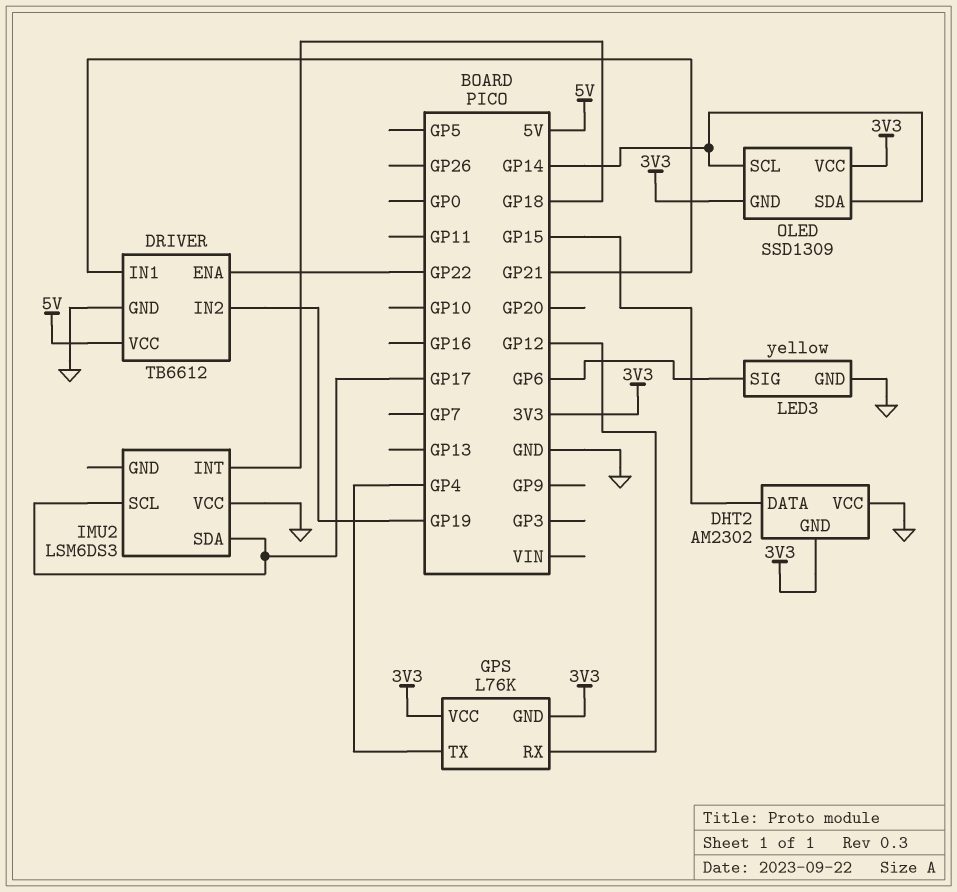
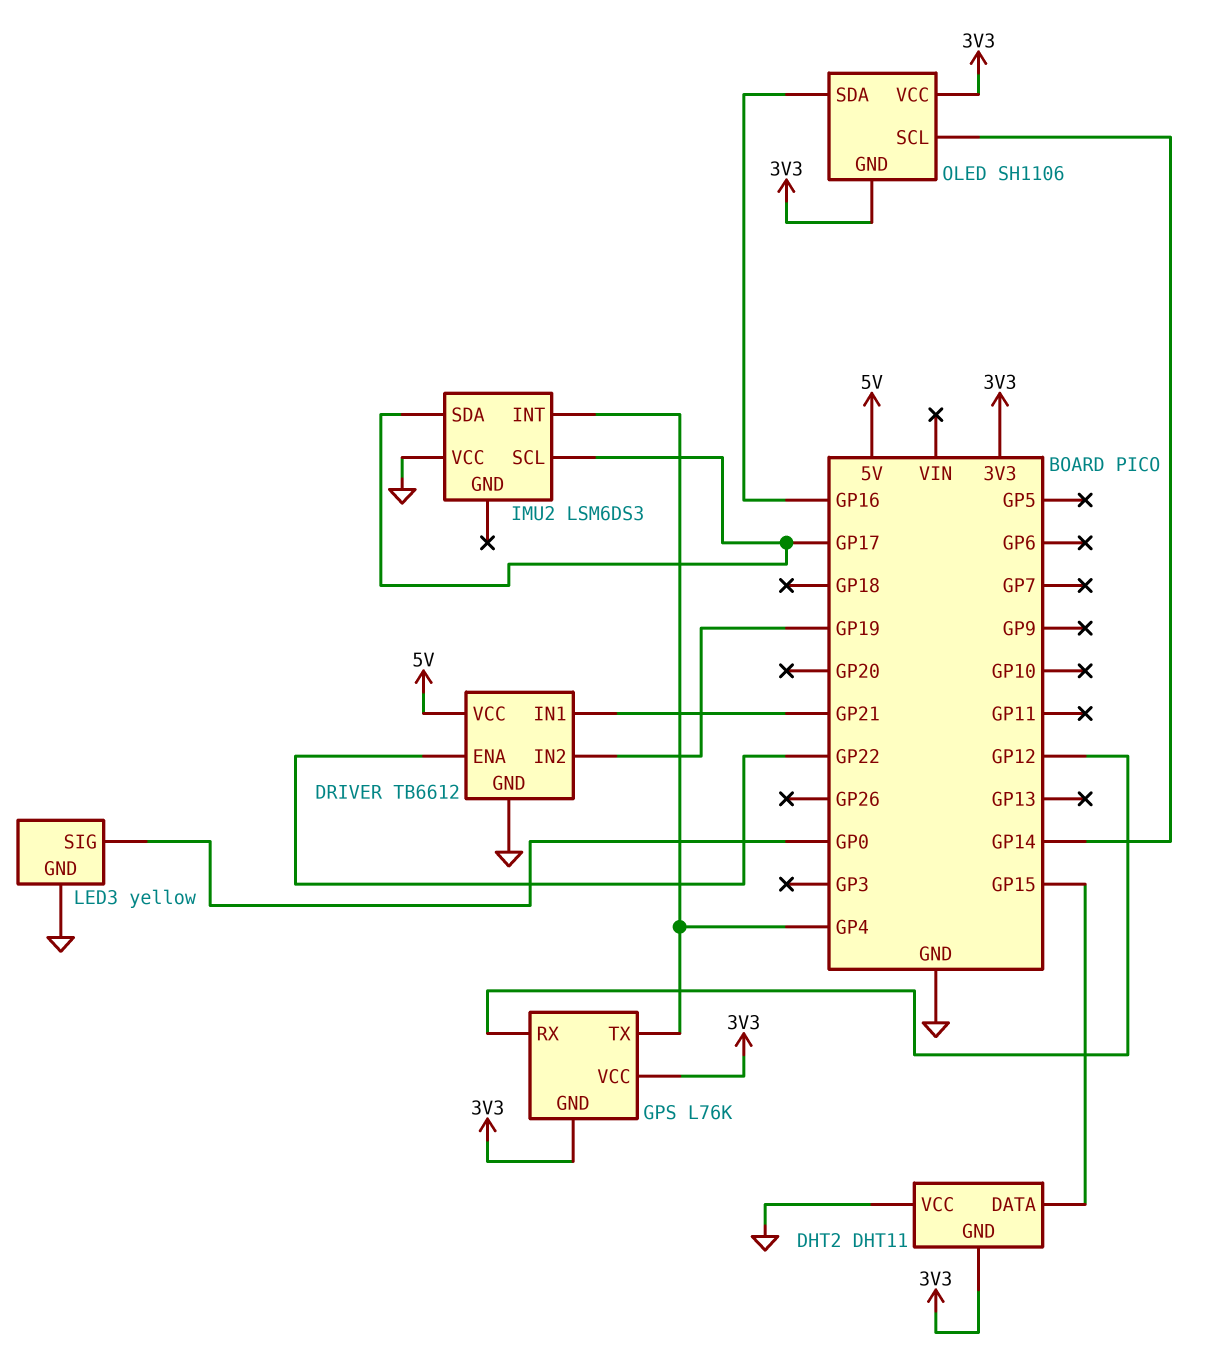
DHT2: AM2302 -> DHT11
IMU2 pin INT: GP18 -> GP4
LED3 pin SIG: GP6 -> GP0
OLED: SSD1309 -> SH1106
OLED pin SDA: GP14 -> GP16

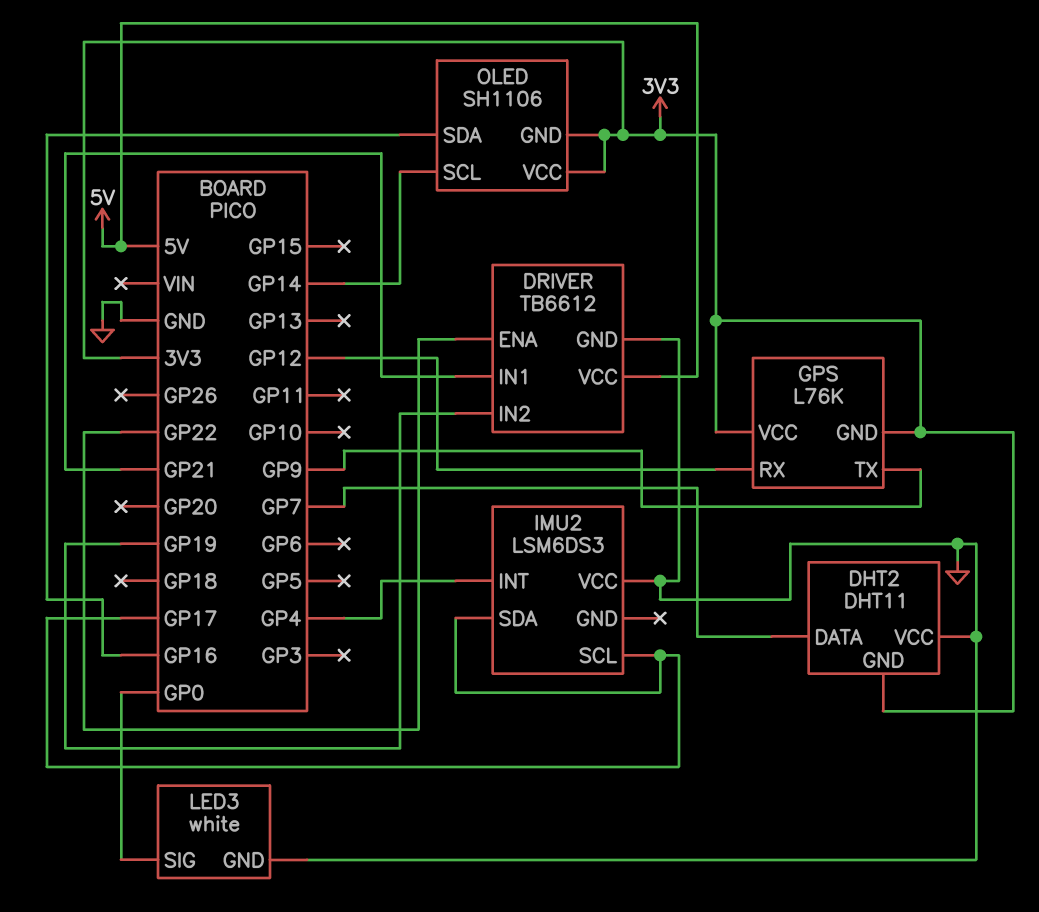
DHT2 pin DATA: GP15 -> GP7
GPS pin TX: GP4 -> GP9
LED3: yellow -> white

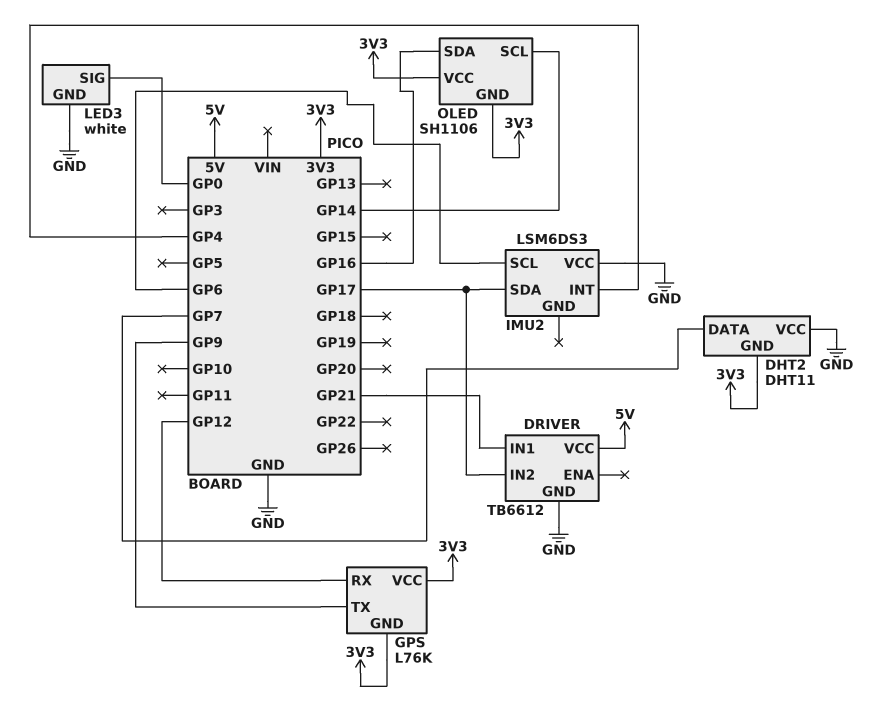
DRIVER pin ENA: GP22 -> none
DRIVER pin IN2: GP19 -> GP17
IMU2 pin SCL: GP17 -> GP6

